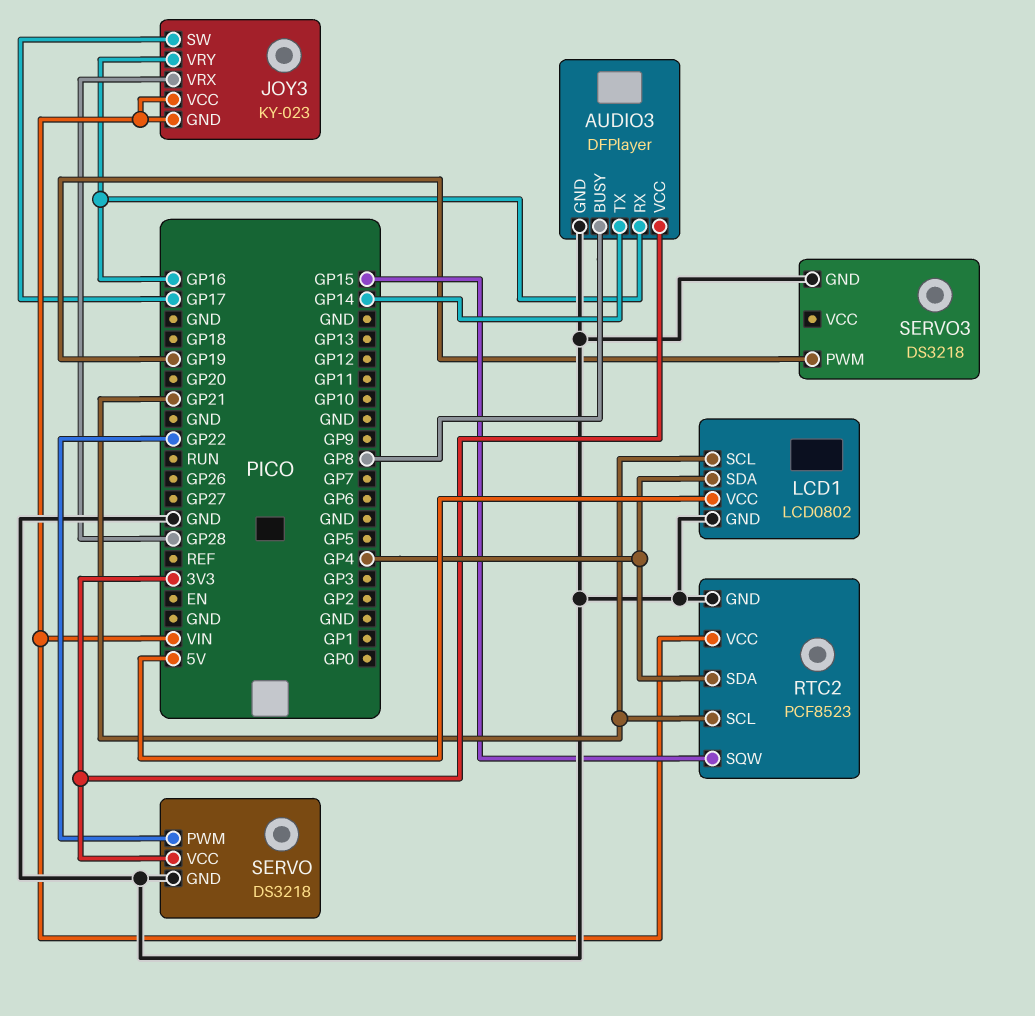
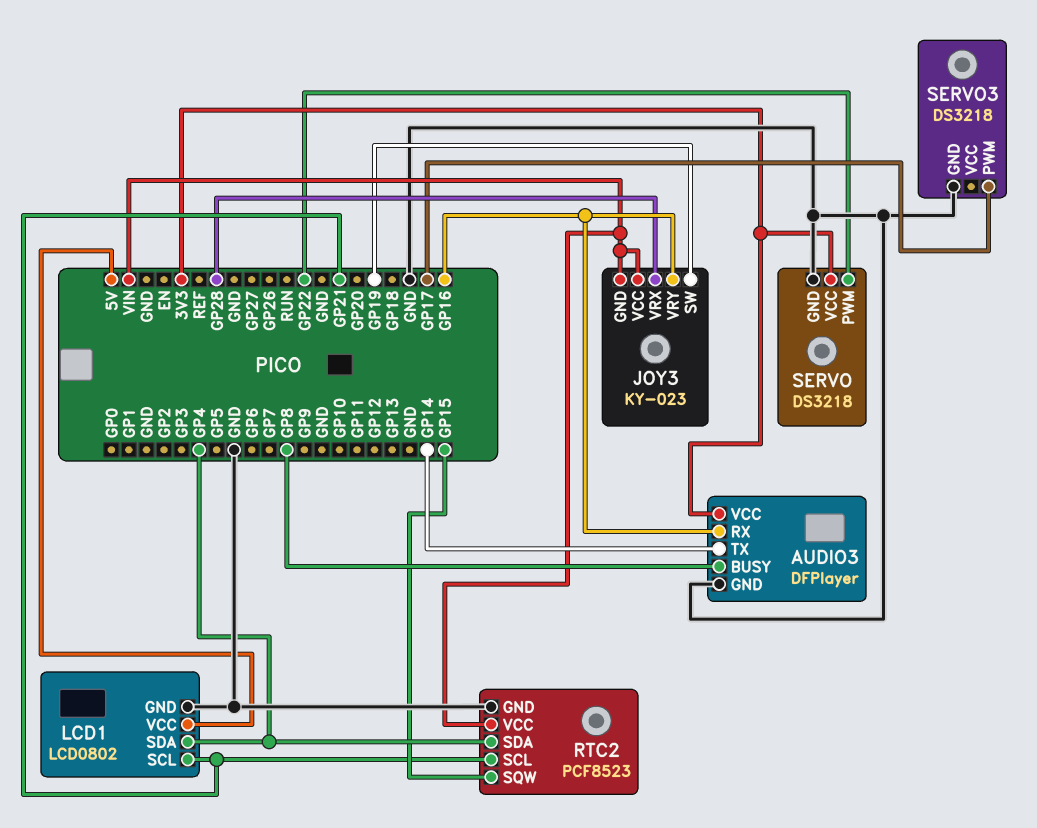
JOY3 pin SW: GP17 -> GP19
SERVO3 pin PWM: GP19 -> GP17

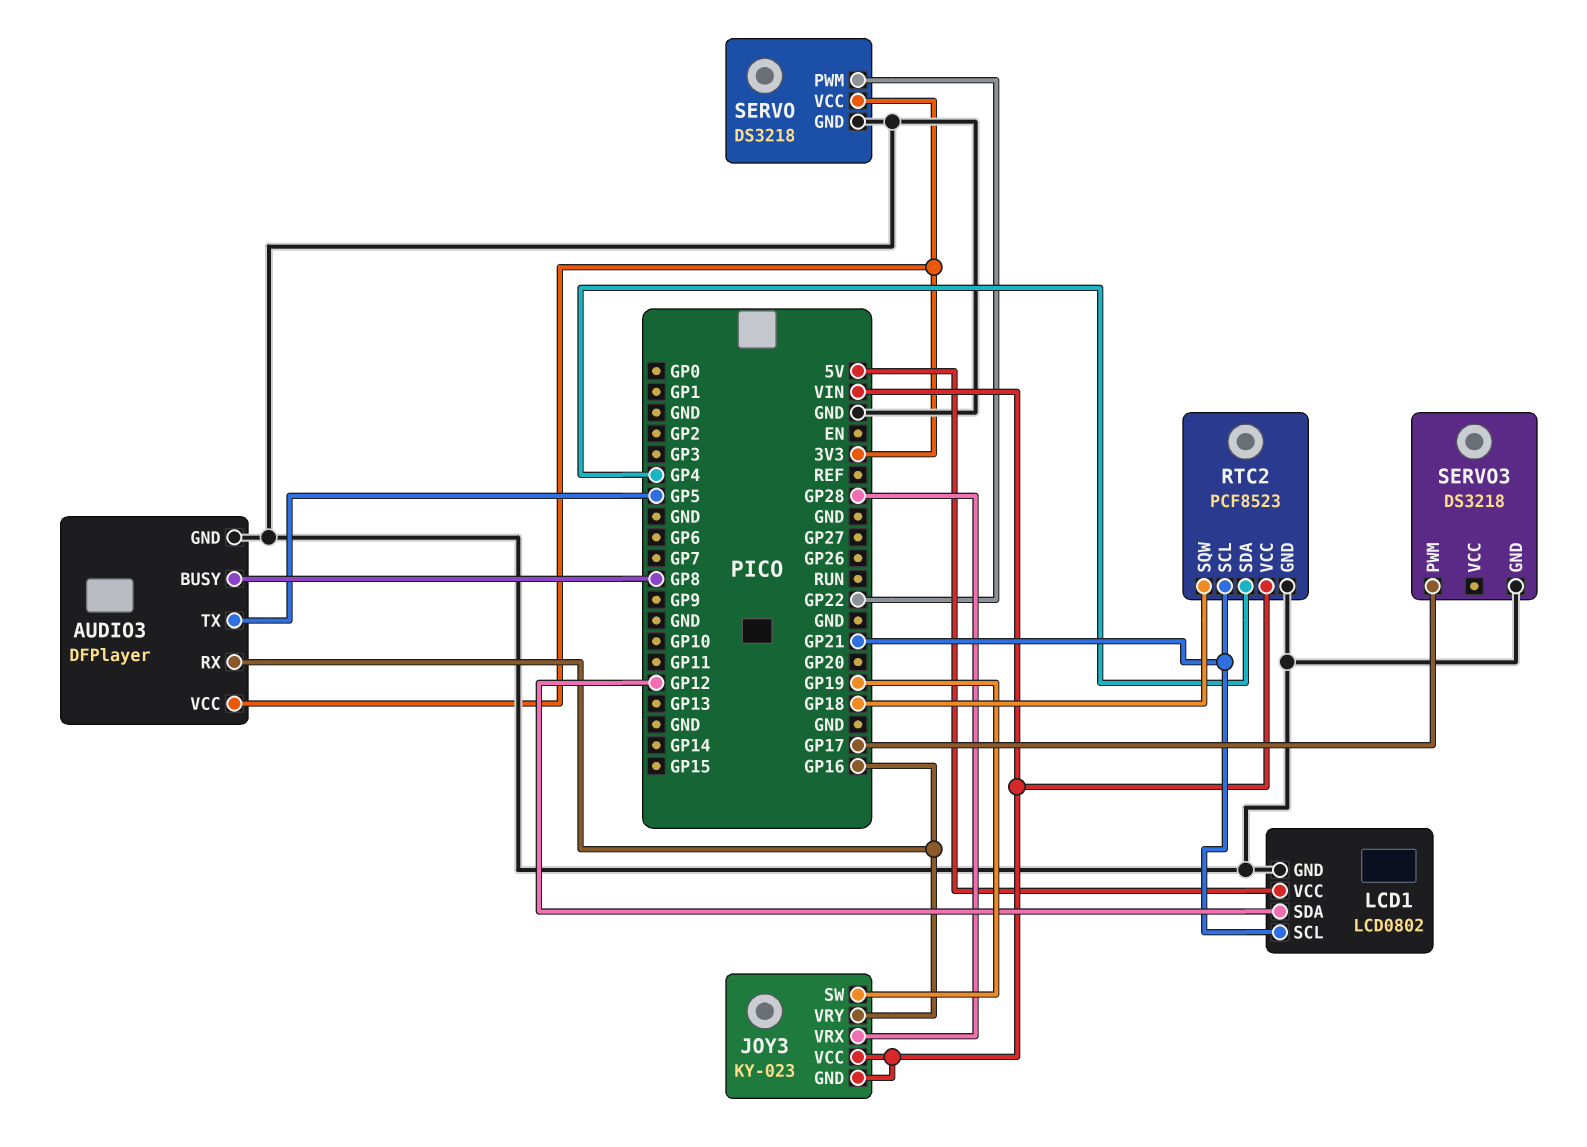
AUDIO3 pin TX: GP14 -> GP5
LCD1 pin SDA: GP4 -> GP12
RTC2 pin SQW: GP15 -> GP18

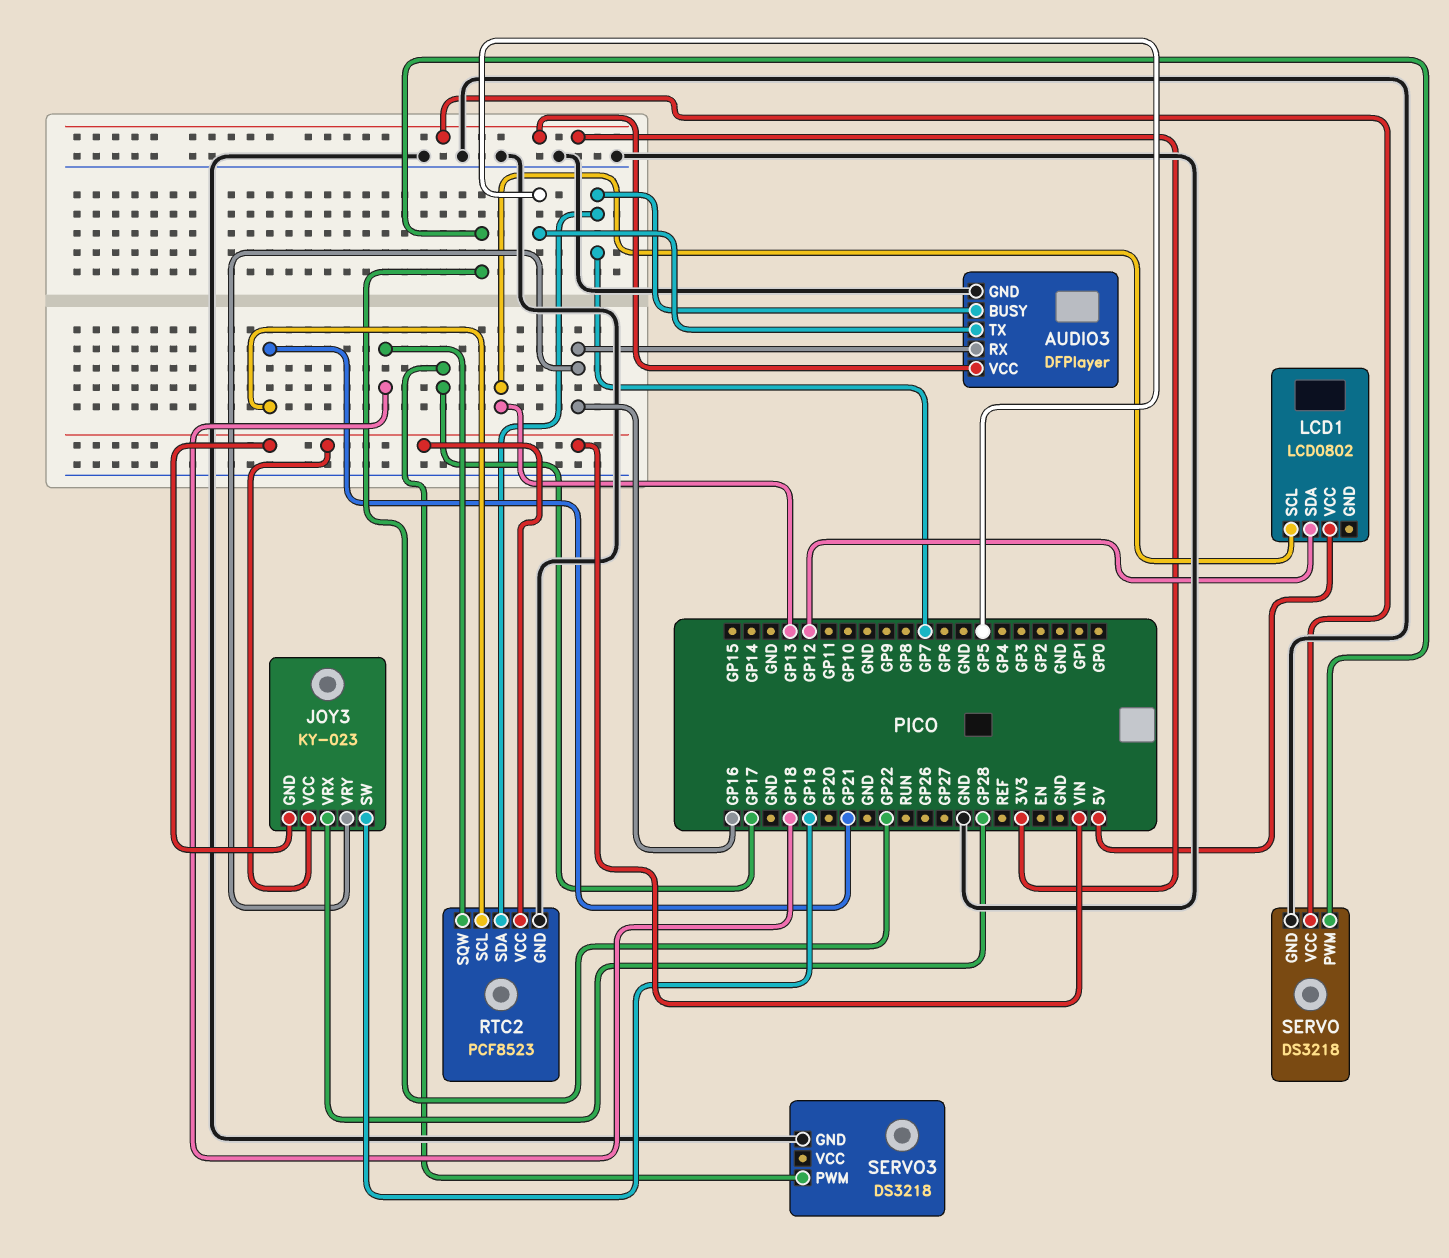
AUDIO3 pin BUSY: GP8 -> GP7
LCD1 pin GND: GND -> none
LCD1 pin SCL: GP21 -> GP13
RTC2 pin SDA: GP4 -> GP7

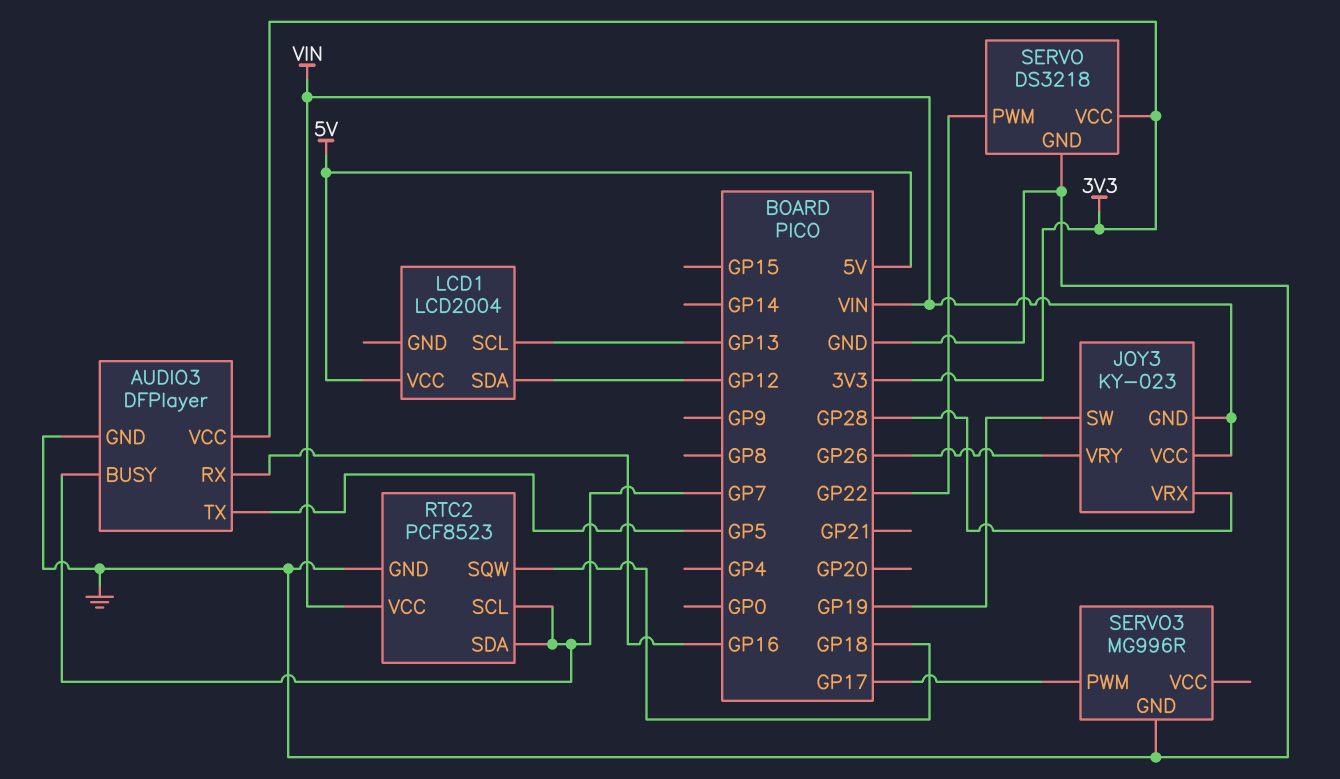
JOY3 pin VRY: GP16 -> GP26
LCD1: LCD0802 -> LCD2004
RTC2 pin SCL: GP21 -> GP7
SERVO3: DS3218 -> MG996R

